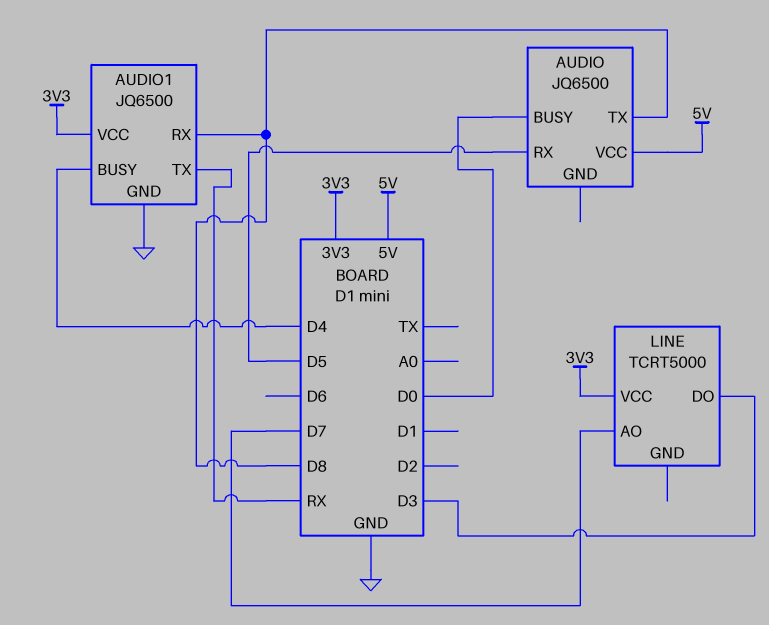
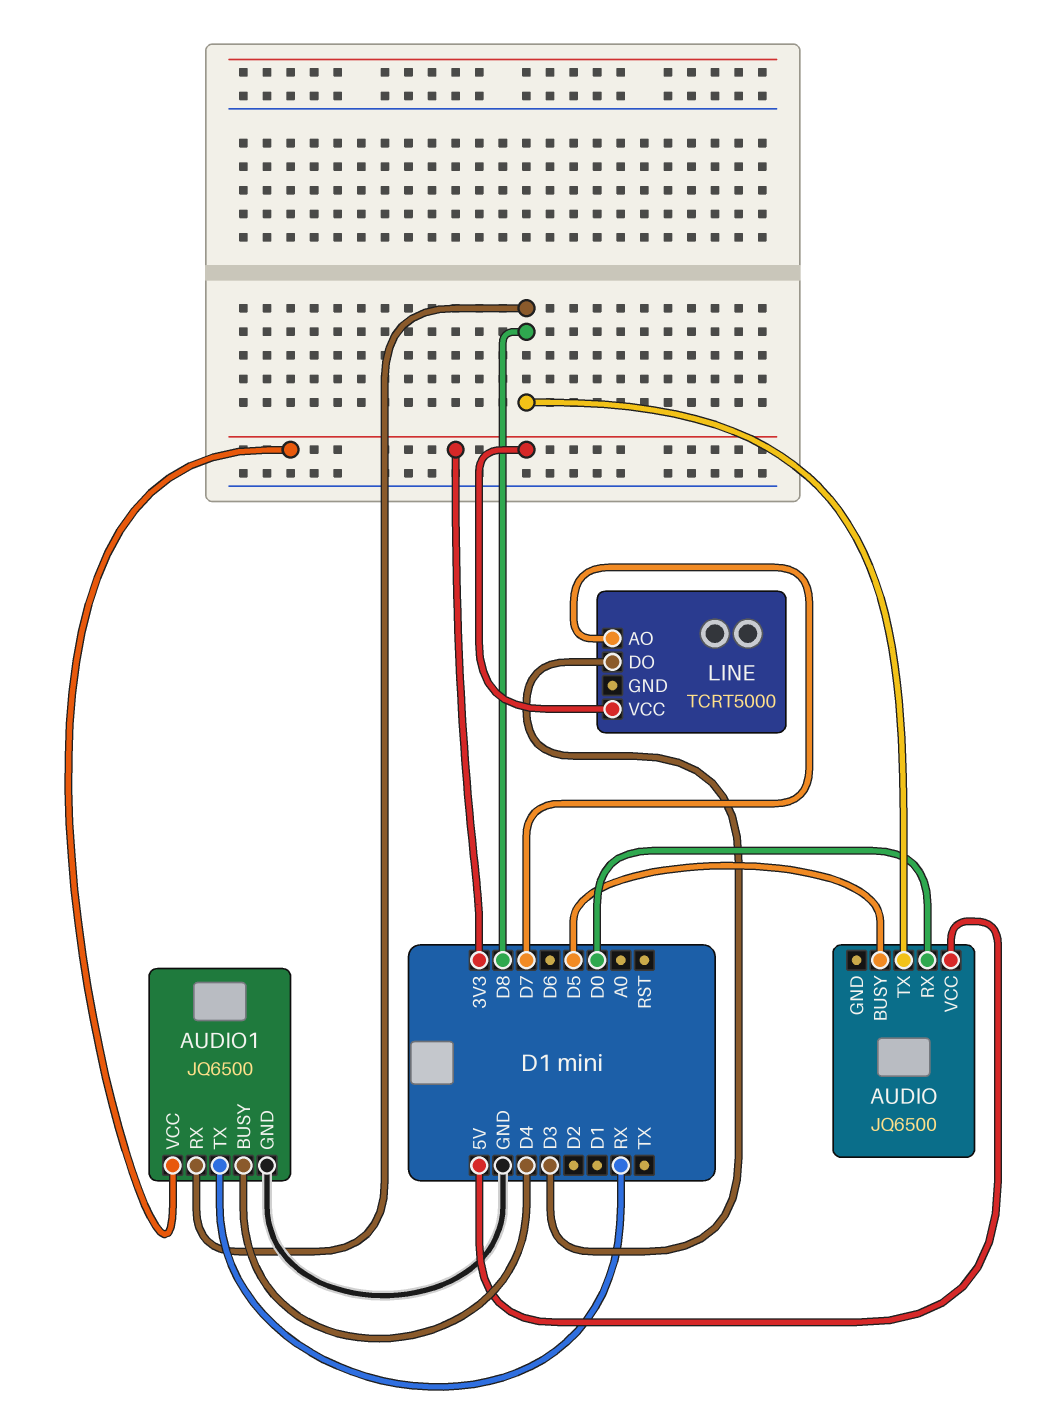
AUDIO pin BUSY: D0 -> D5
AUDIO pin RX: D5 -> D0

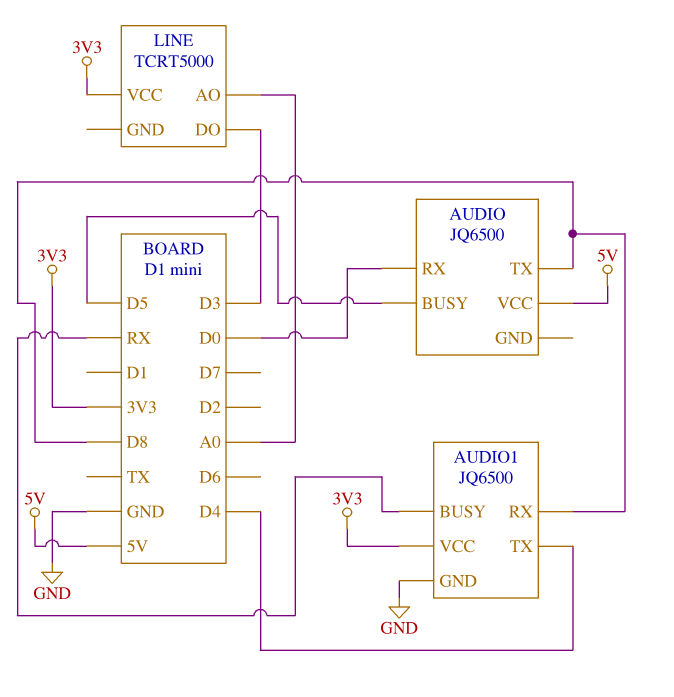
AUDIO1 pin BUSY: D4 -> RX
AUDIO1 pin TX: RX -> D4
LINE pin AO: D7 -> A0

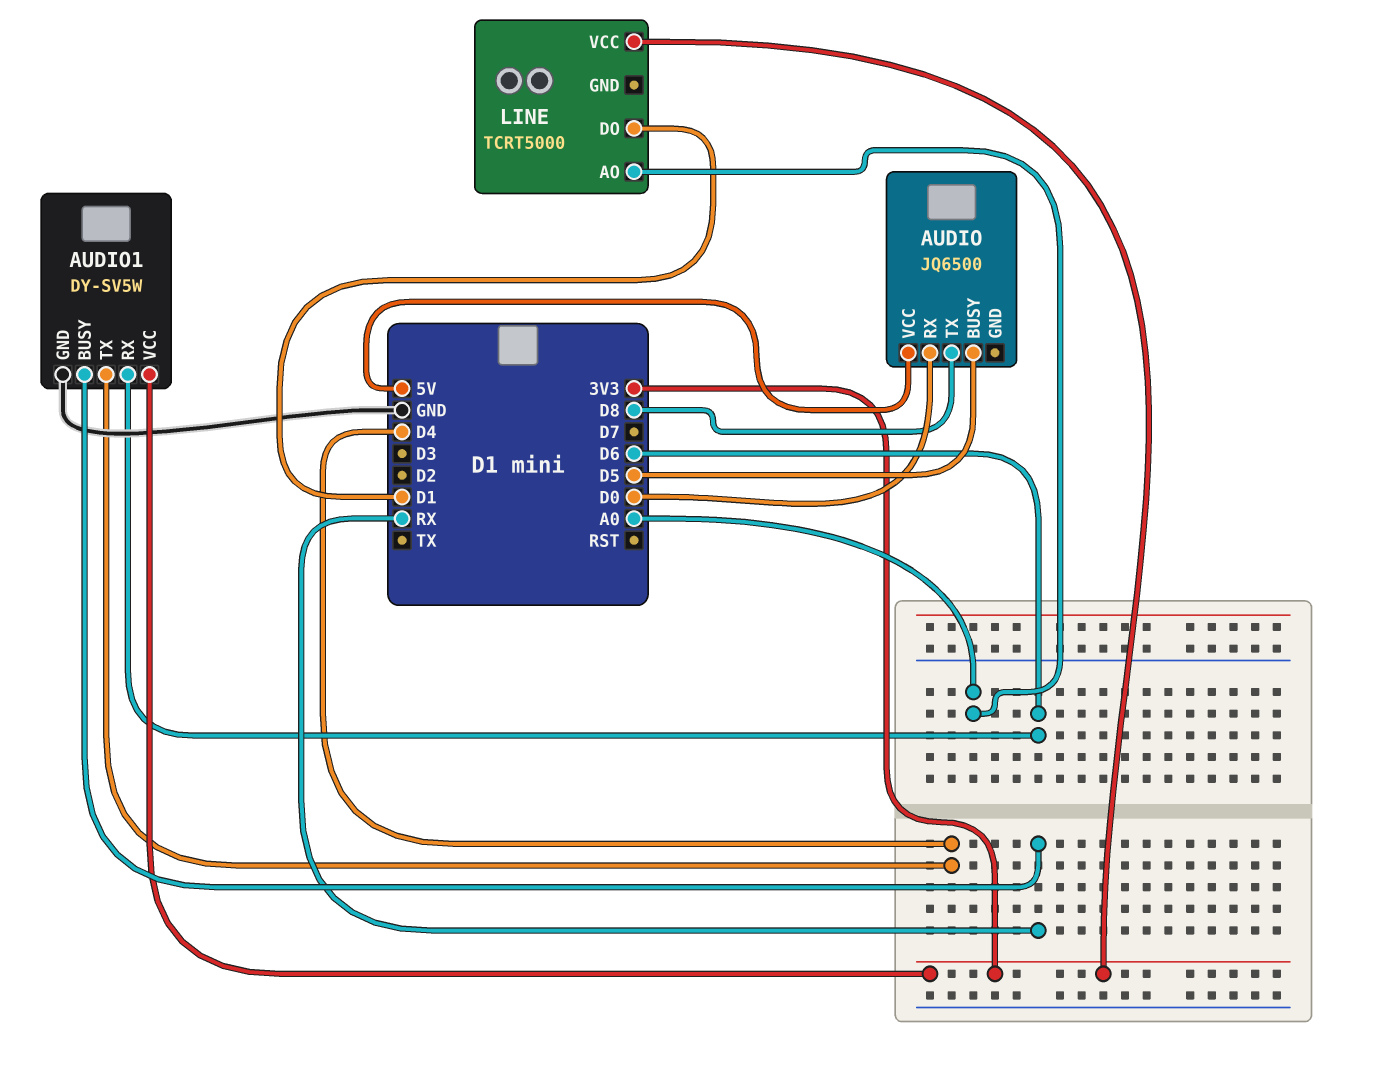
AUDIO1: JQ6500 -> DY-SV5W
AUDIO1 pin RX: D8 -> D6
LINE pin DO: D3 -> D1

